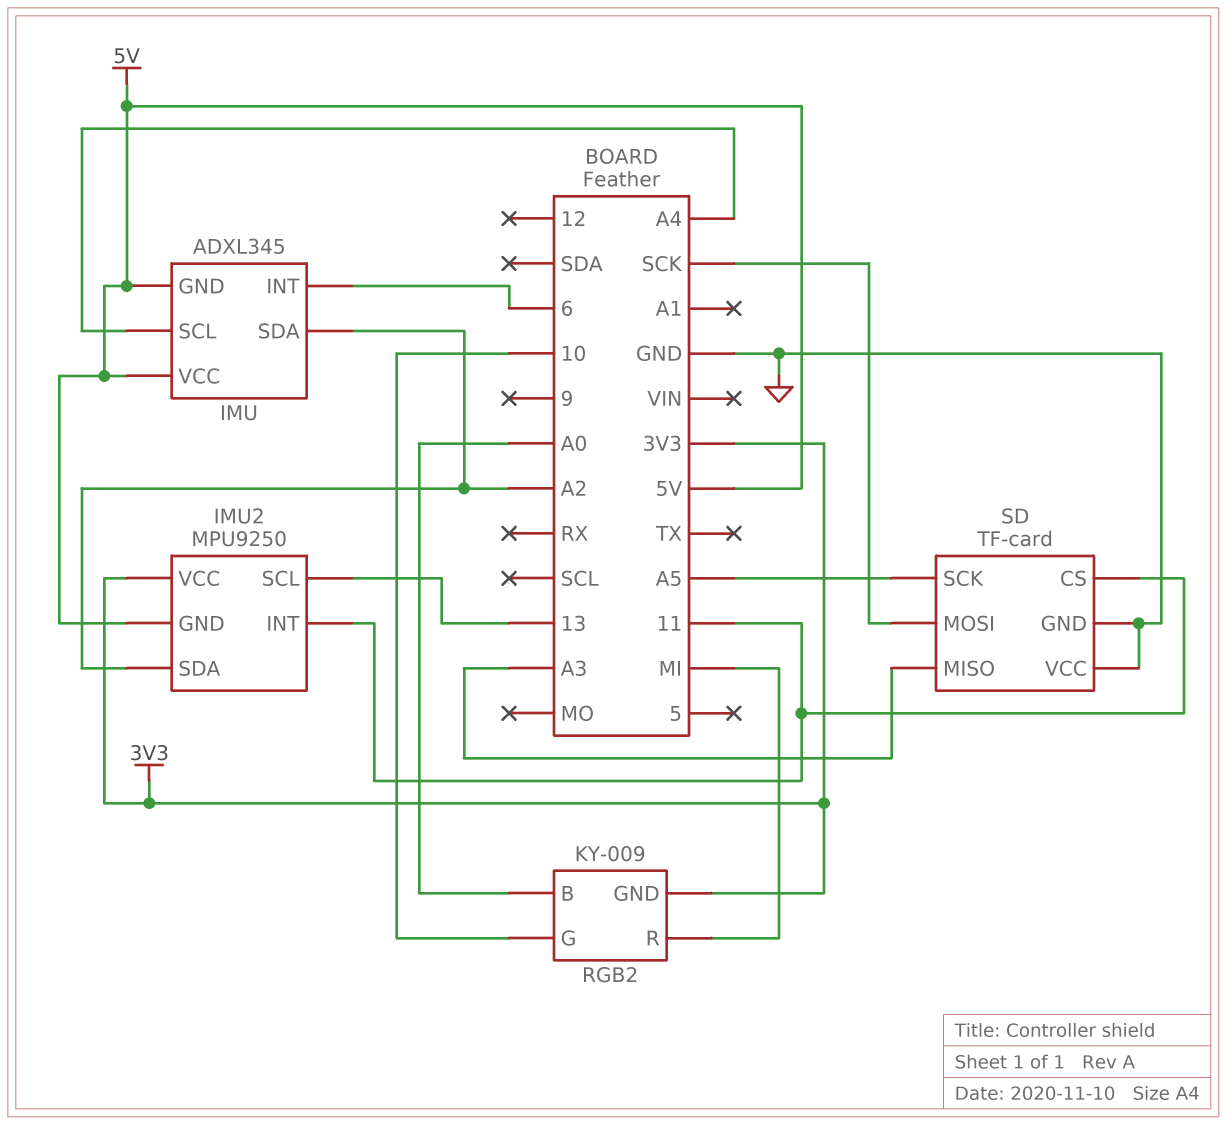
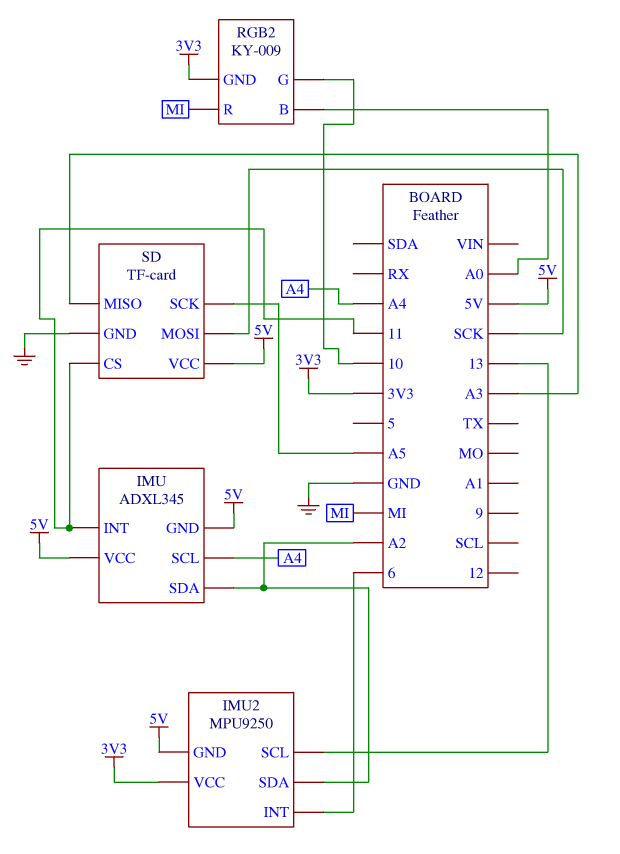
IMU pin INT: 6 -> 11
IMU2 pin INT: 11 -> 6
SD pin VCC: GND -> 5V

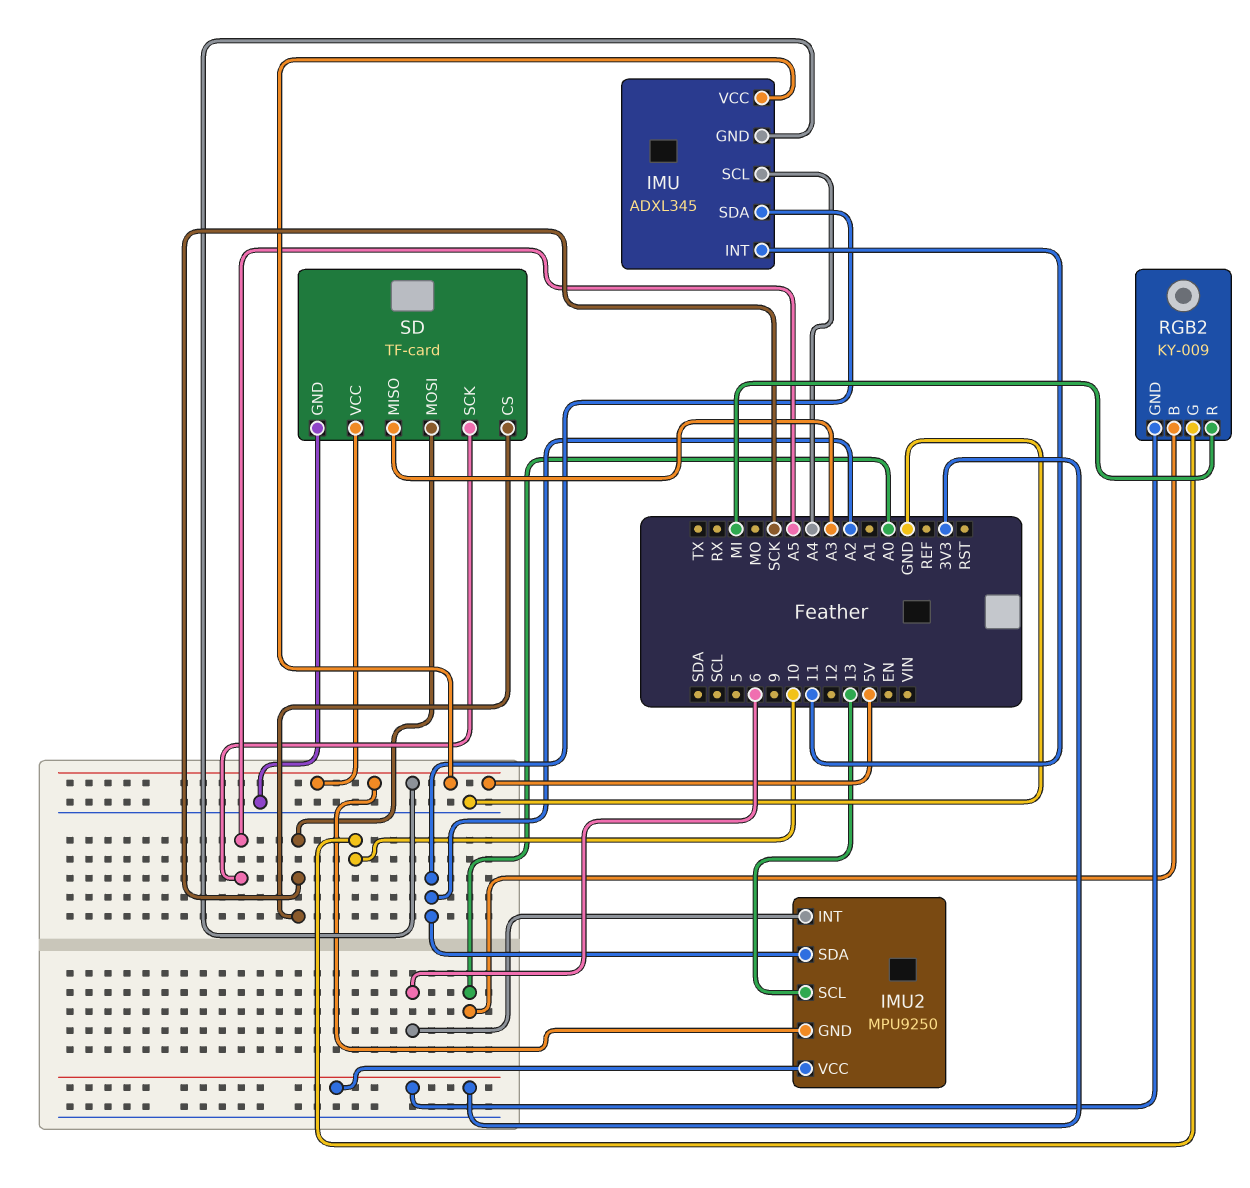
SD pin CS: 11 -> SCK

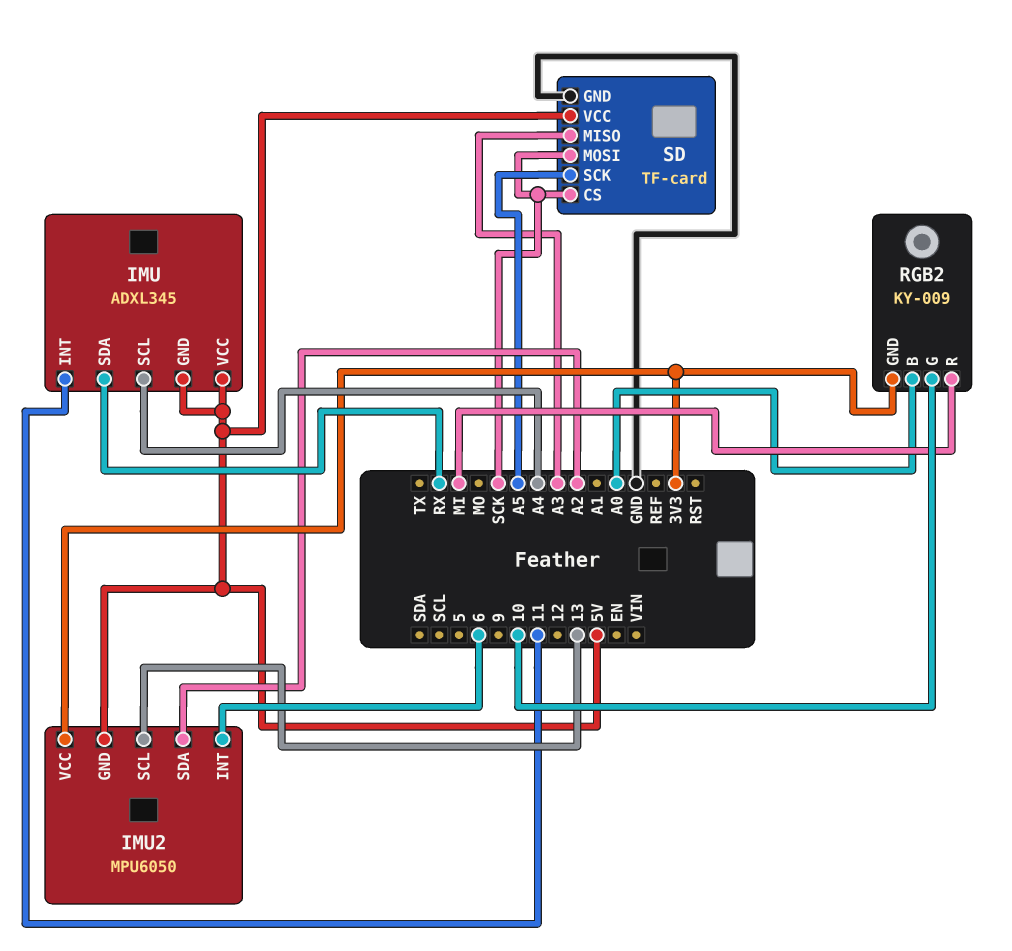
IMU pin SDA: A2 -> RX
IMU2: MPU9250 -> MPU6050

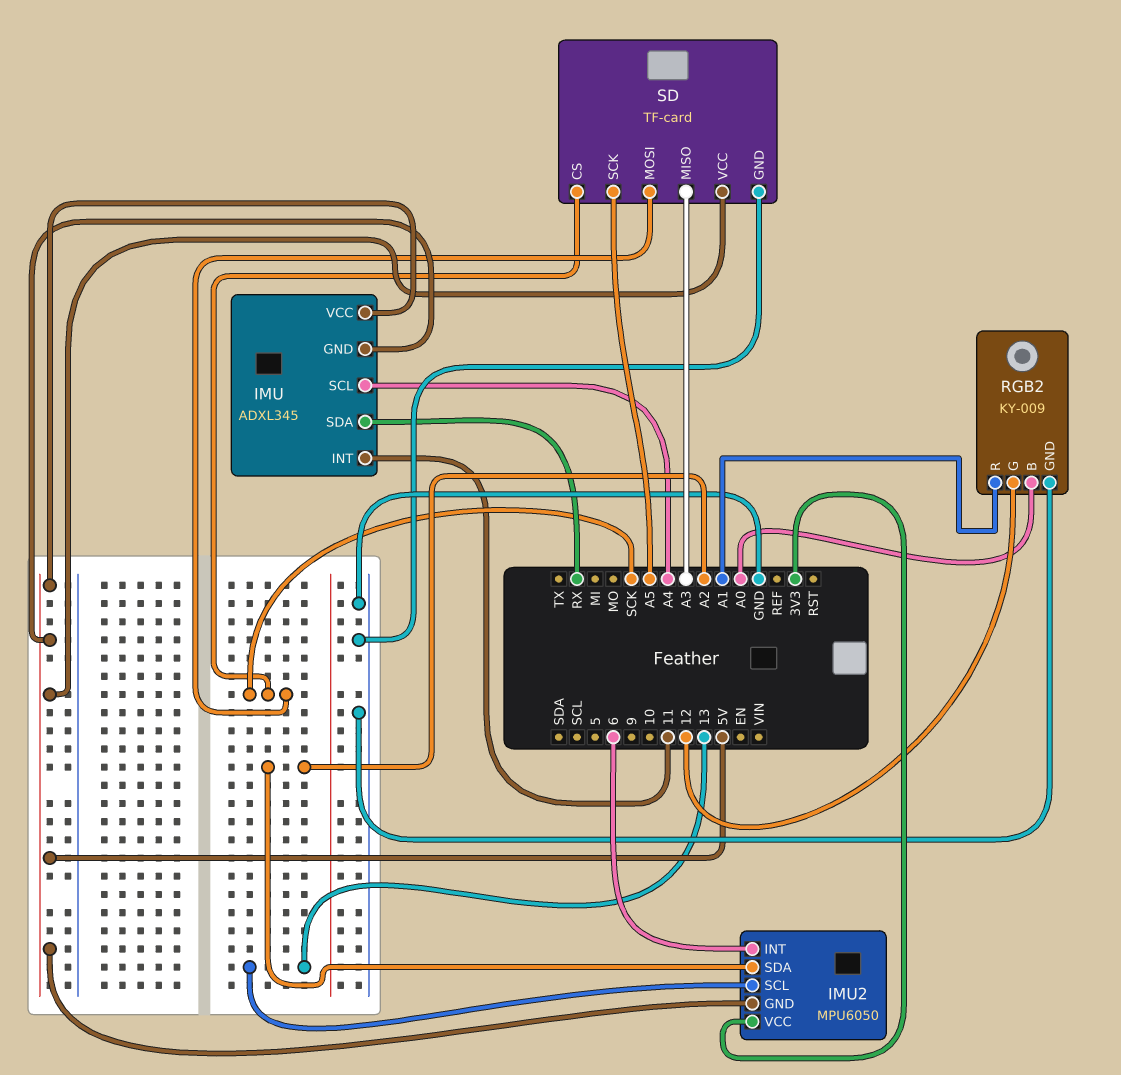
RGB2 pin G: 10 -> 12
RGB2 pin GND: 3V3 -> GND
RGB2 pin R: MI -> A1

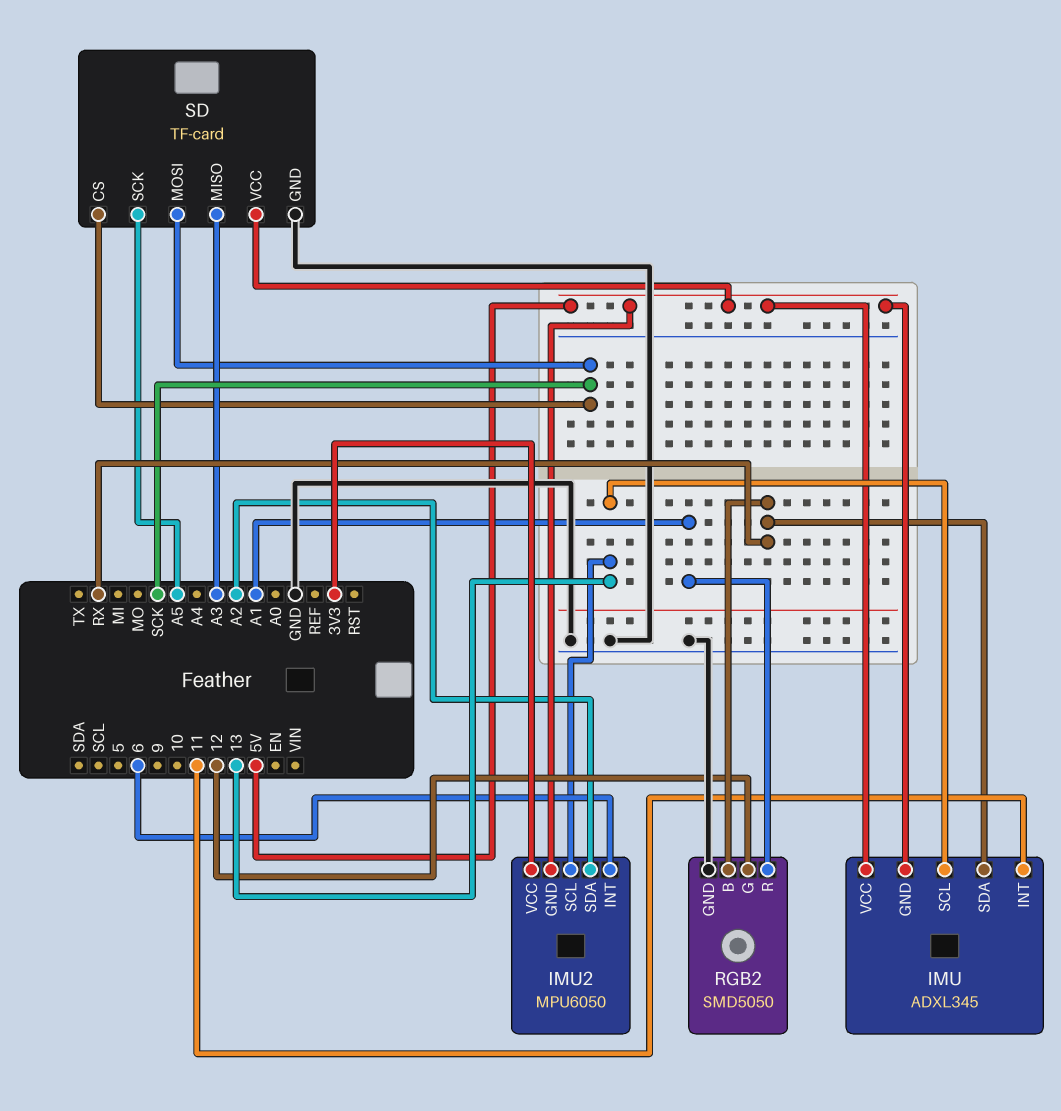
IMU pin SCL: A4 -> 13
RGB2: KY-009 -> SMD5050
RGB2 pin B: A0 -> RX

